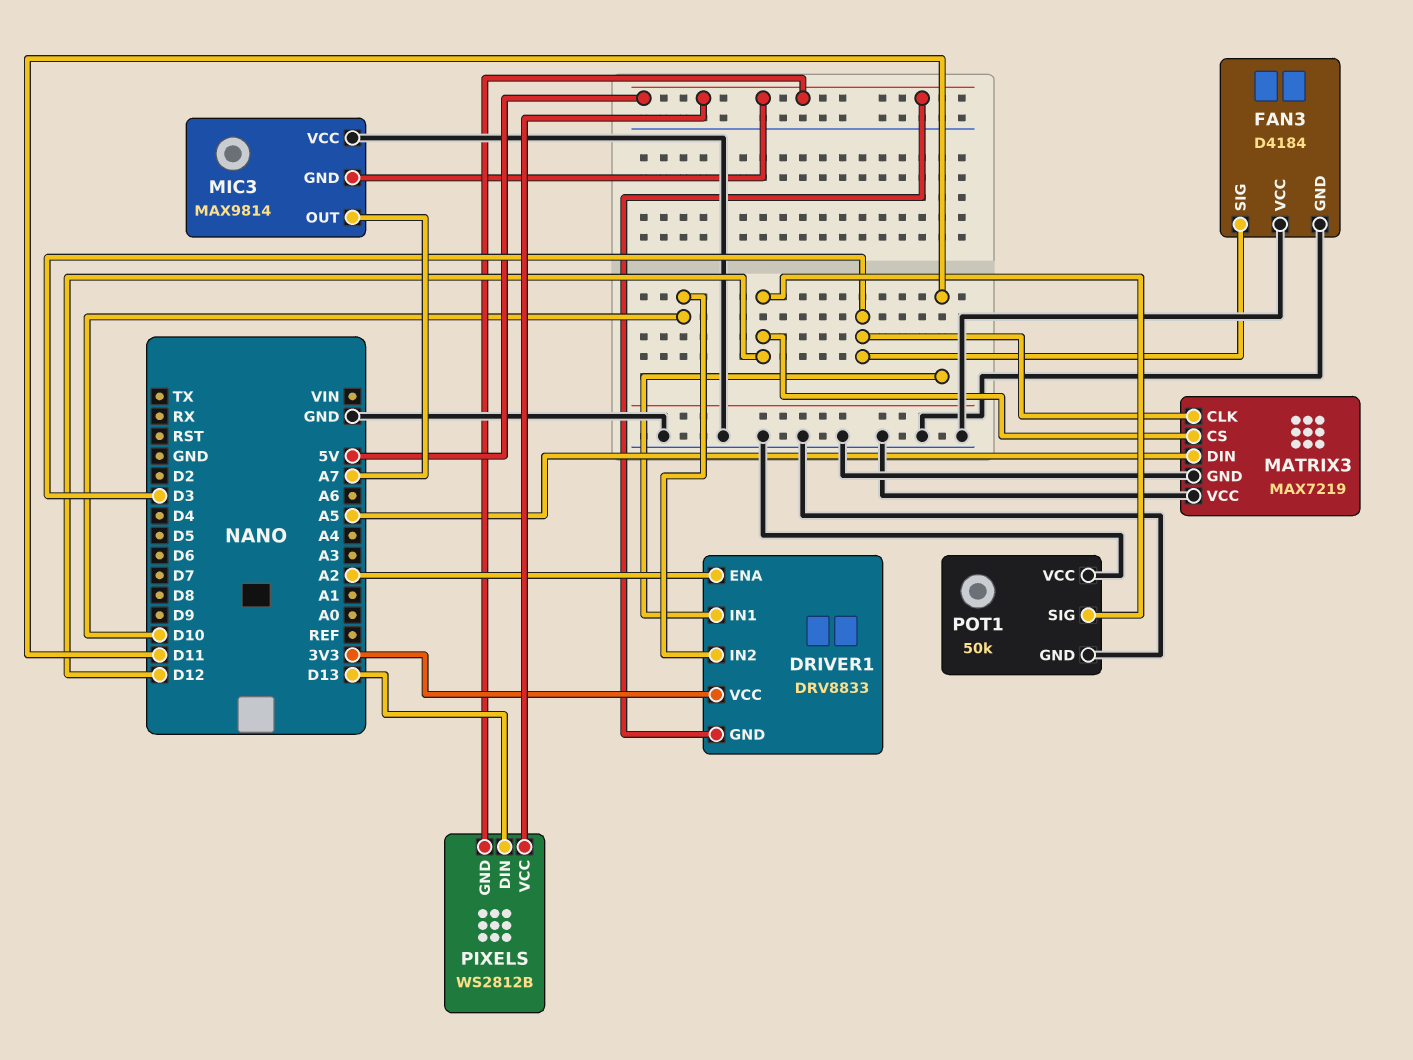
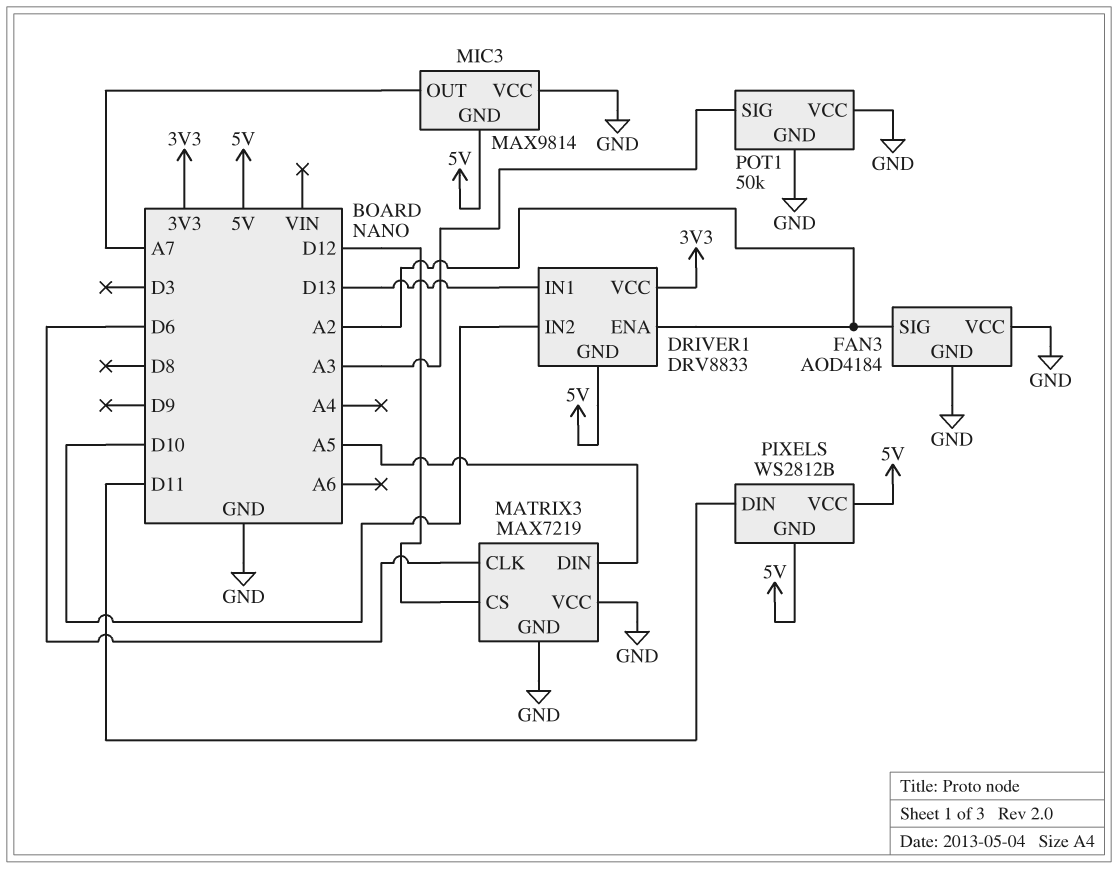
DRIVER1 pin IN1: D11 -> D13
FAN3: D4184 -> AOD4184
FAN3 pin SIG: D3 -> A2
MATRIX3 pin CLK: D3 -> D6
PIXELS pin DIN: D13 -> D11
POT1 pin SIG: D12 -> A3

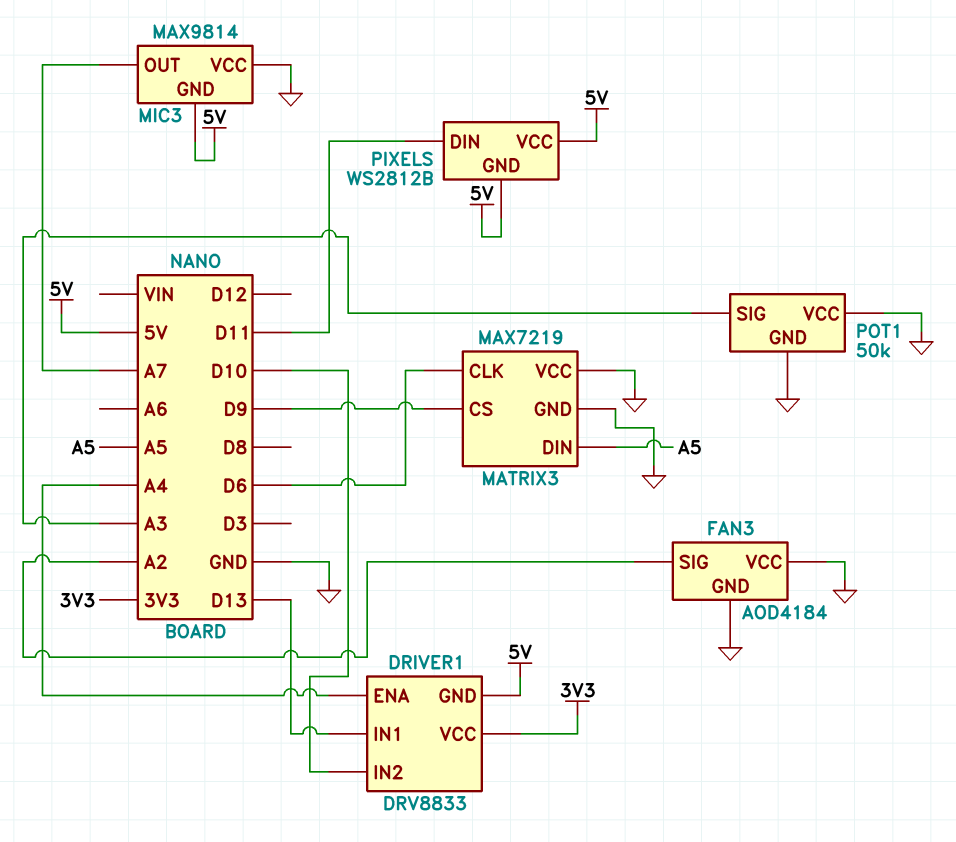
DRIVER1 pin ENA: A2 -> A4
MATRIX3 pin CS: D12 -> D9

